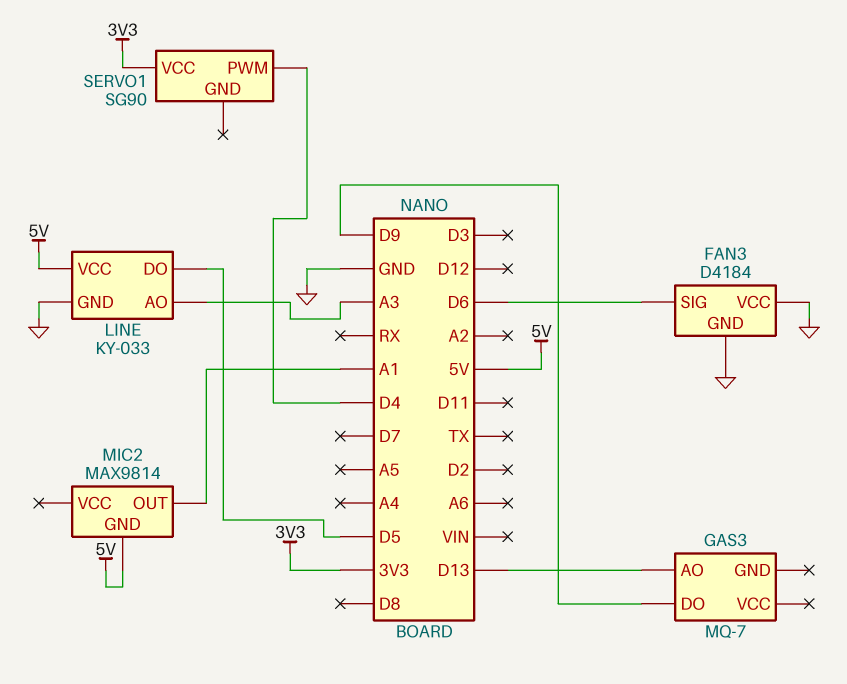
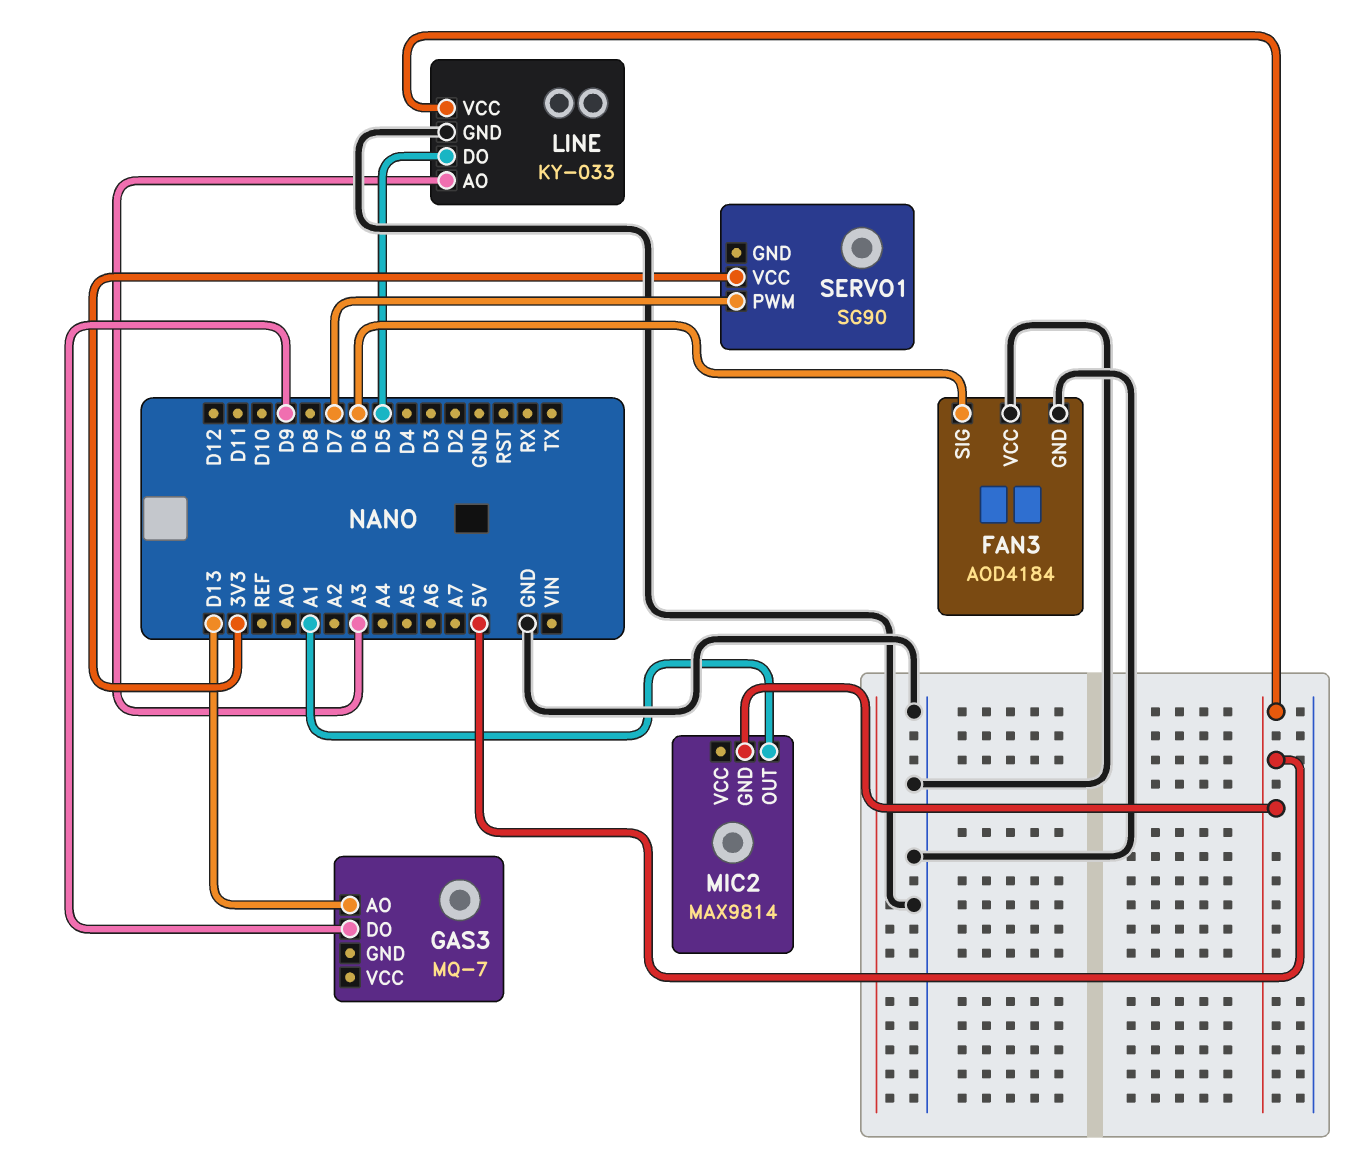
FAN3: D4184 -> AOD4184
SERVO1 pin PWM: D4 -> D7

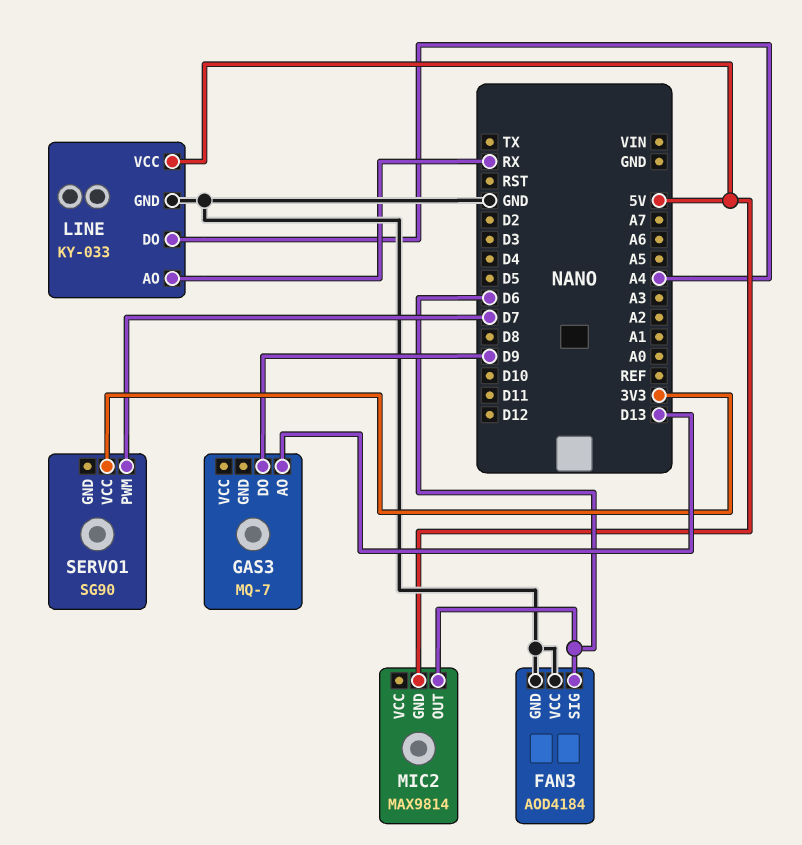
LINE pin AO: A3 -> RX
LINE pin DO: D5 -> A4
MIC2 pin OUT: A1 -> D6

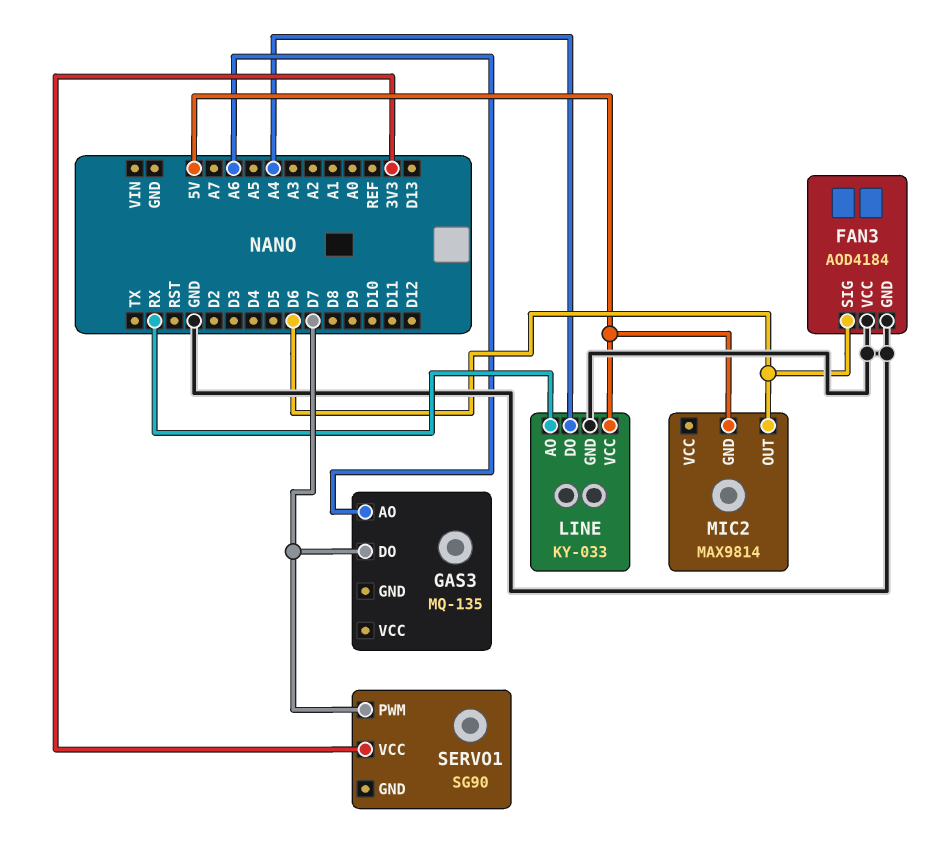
GAS3: MQ-7 -> MQ-135
GAS3 pin AO: D13 -> A6
GAS3 pin DO: D9 -> D7

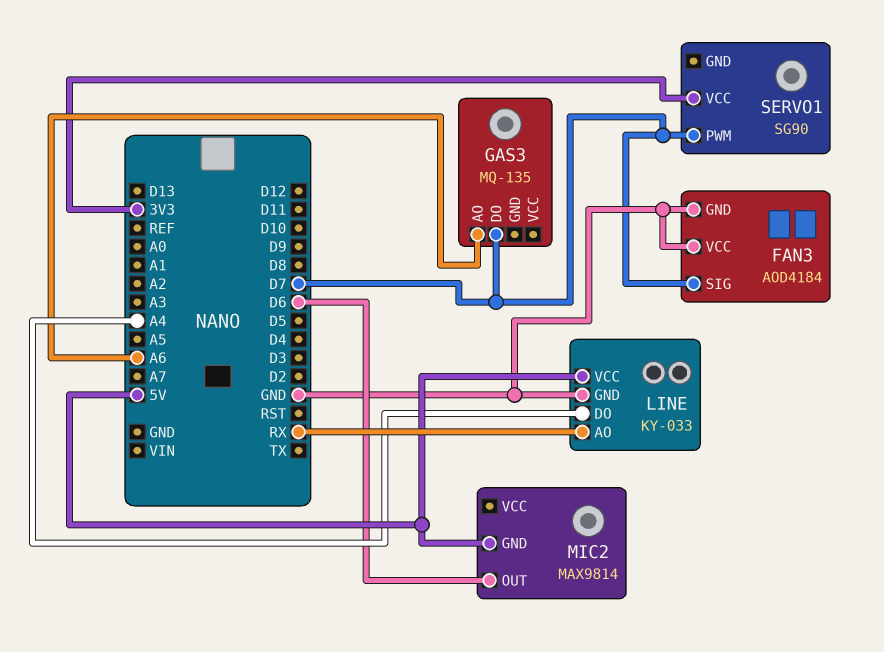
FAN3 pin SIG: D6 -> D7

